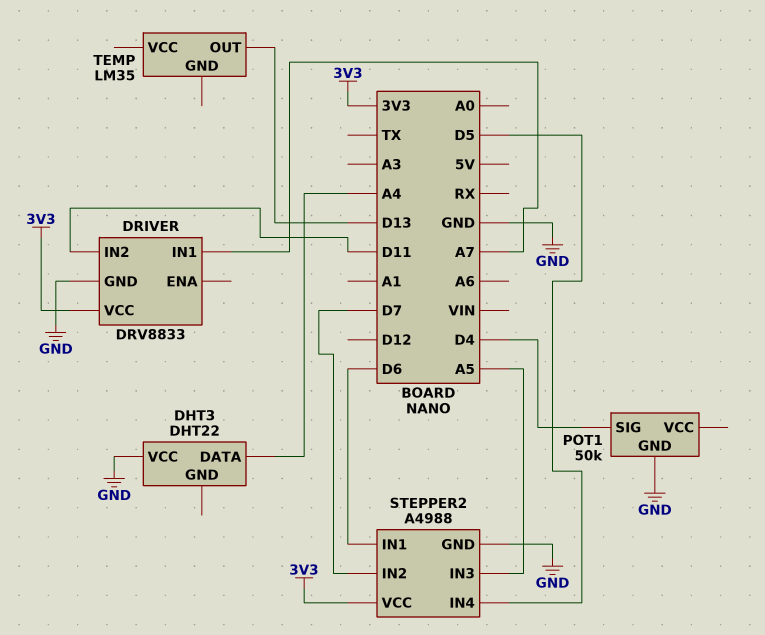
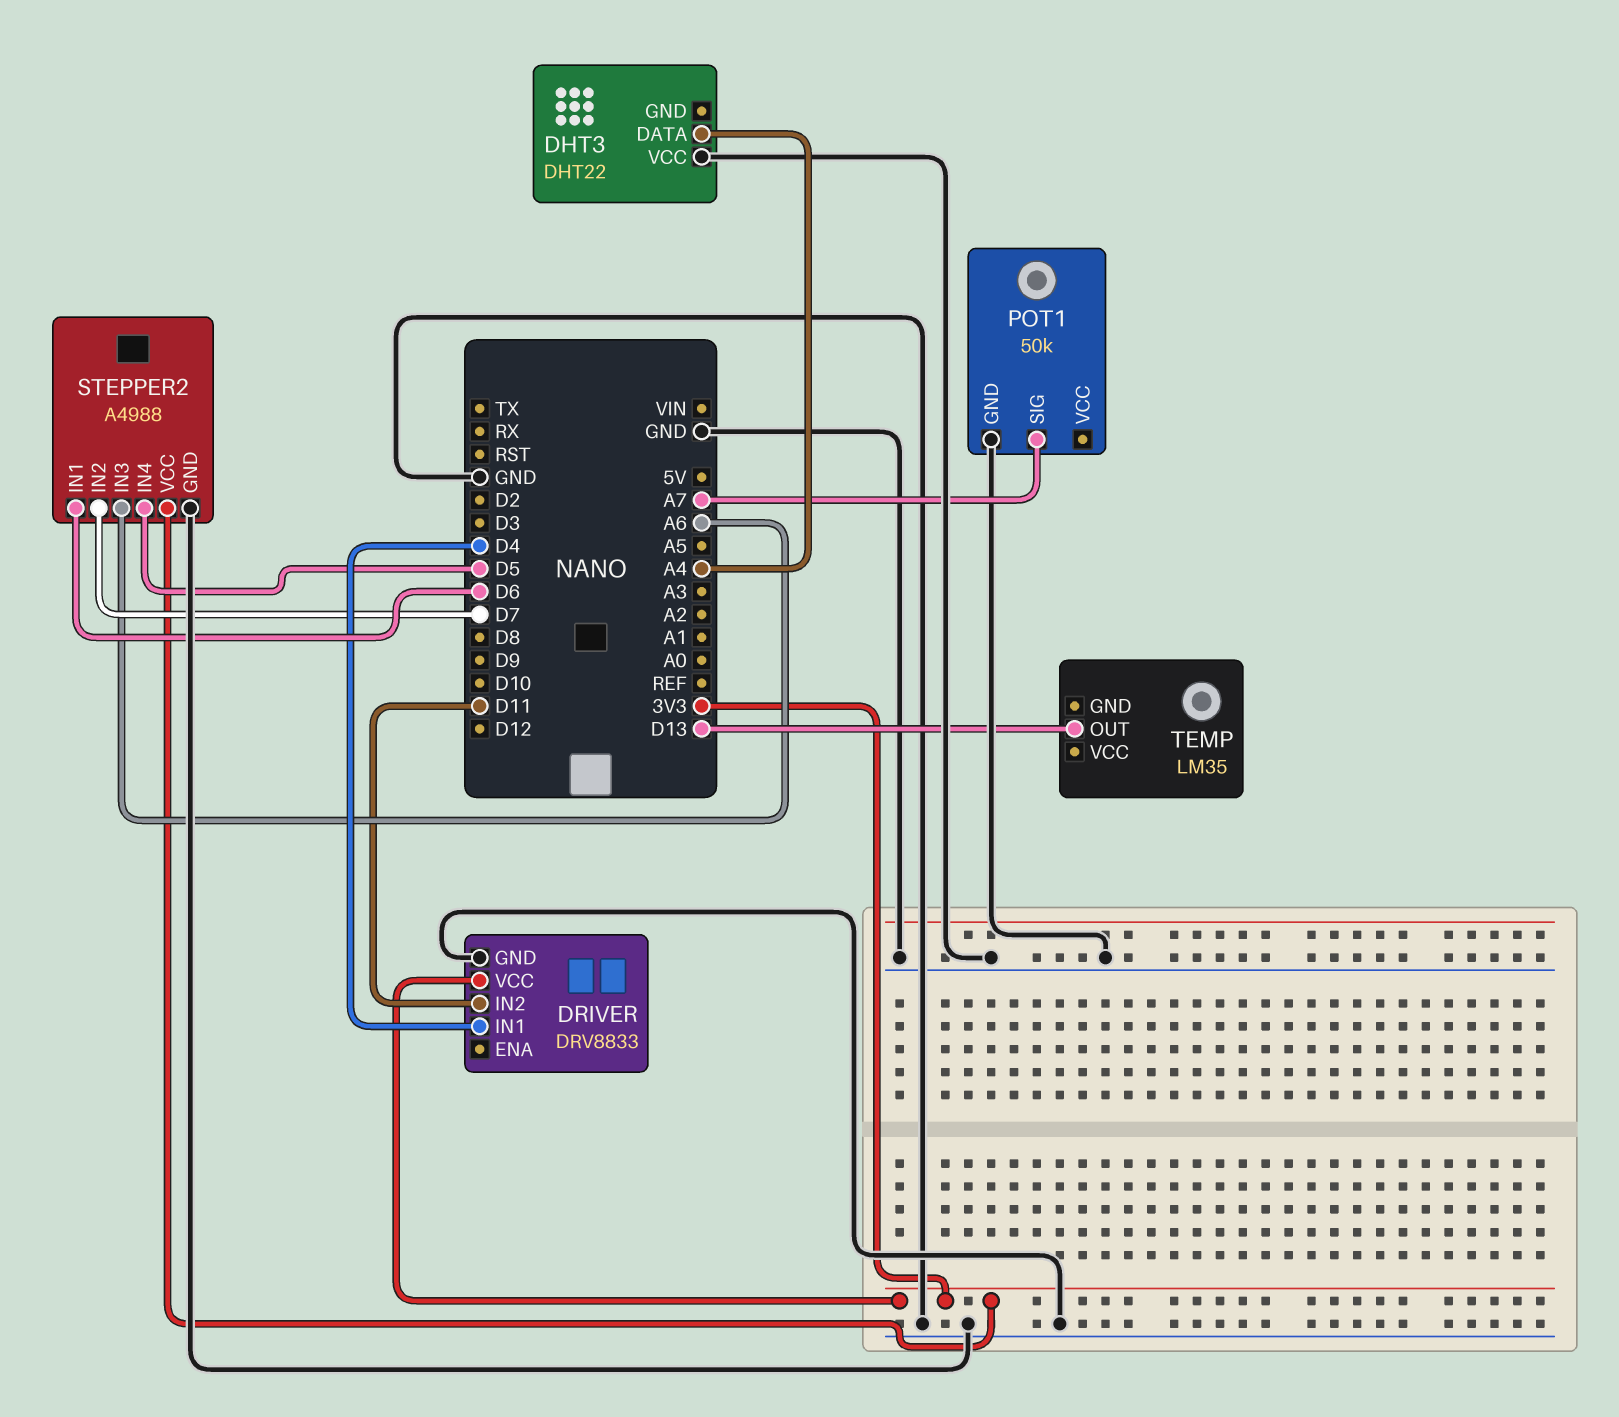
DRIVER pin IN1: A7 -> D4
POT1 pin SIG: D4 -> A7
STEPPER2 pin IN3: A5 -> A6

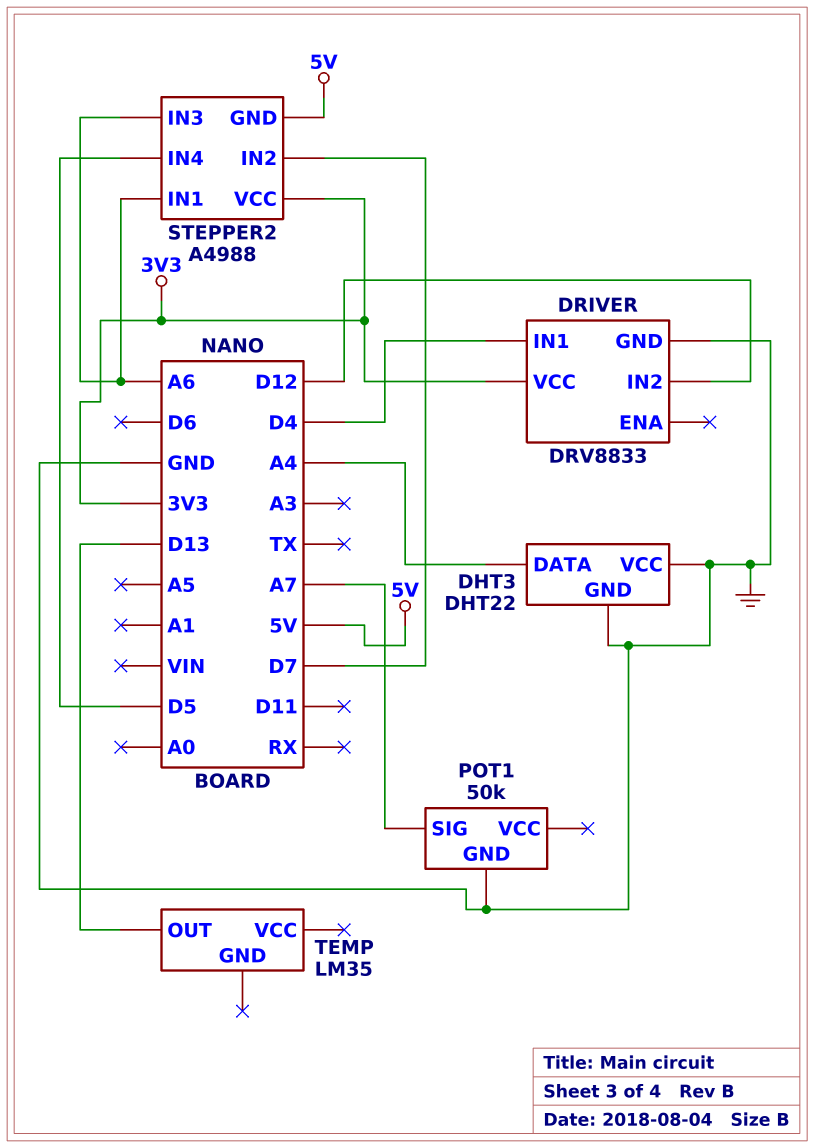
DHT3 pin GND: none -> GND
DRIVER pin IN2: D11 -> D12
STEPPER2 pin GND: GND -> 5V
STEPPER2 pin IN1: D6 -> A6

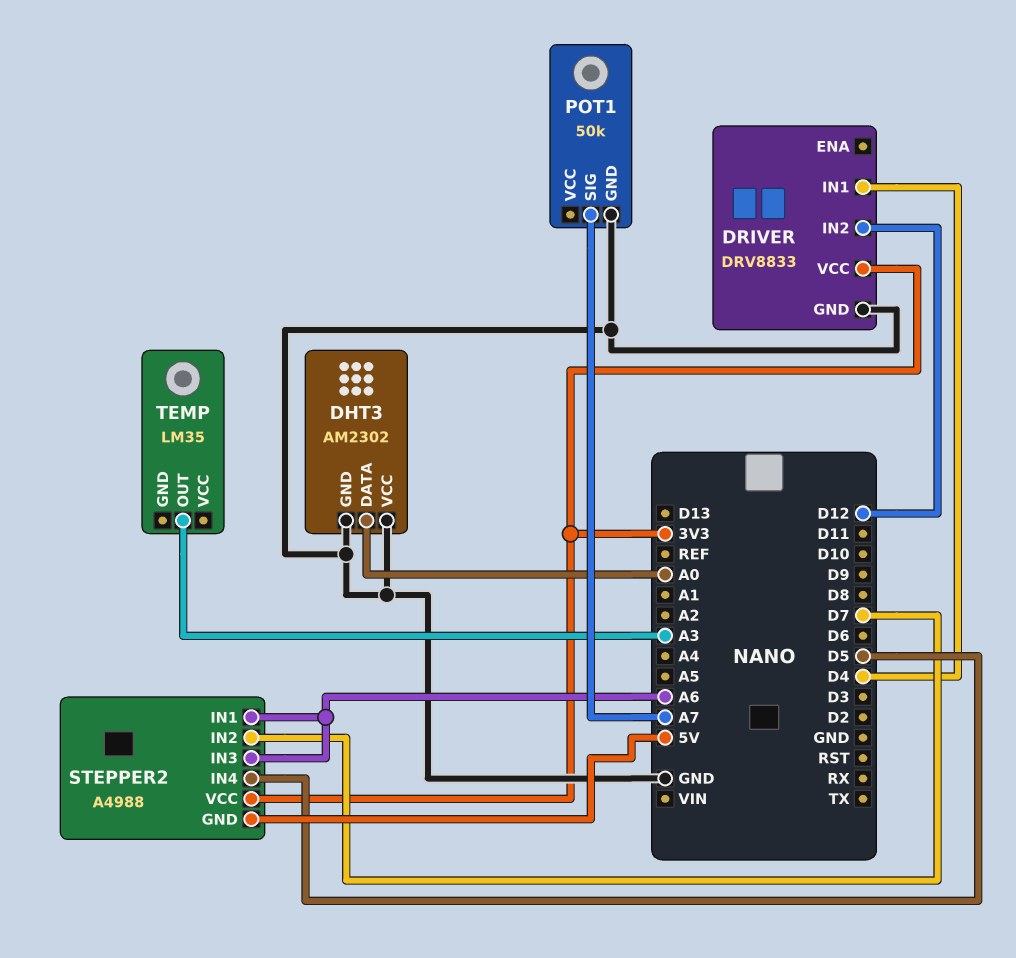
DHT3: DHT22 -> AM2302
DHT3 pin DATA: A4 -> A0
TEMP pin OUT: D13 -> A3

